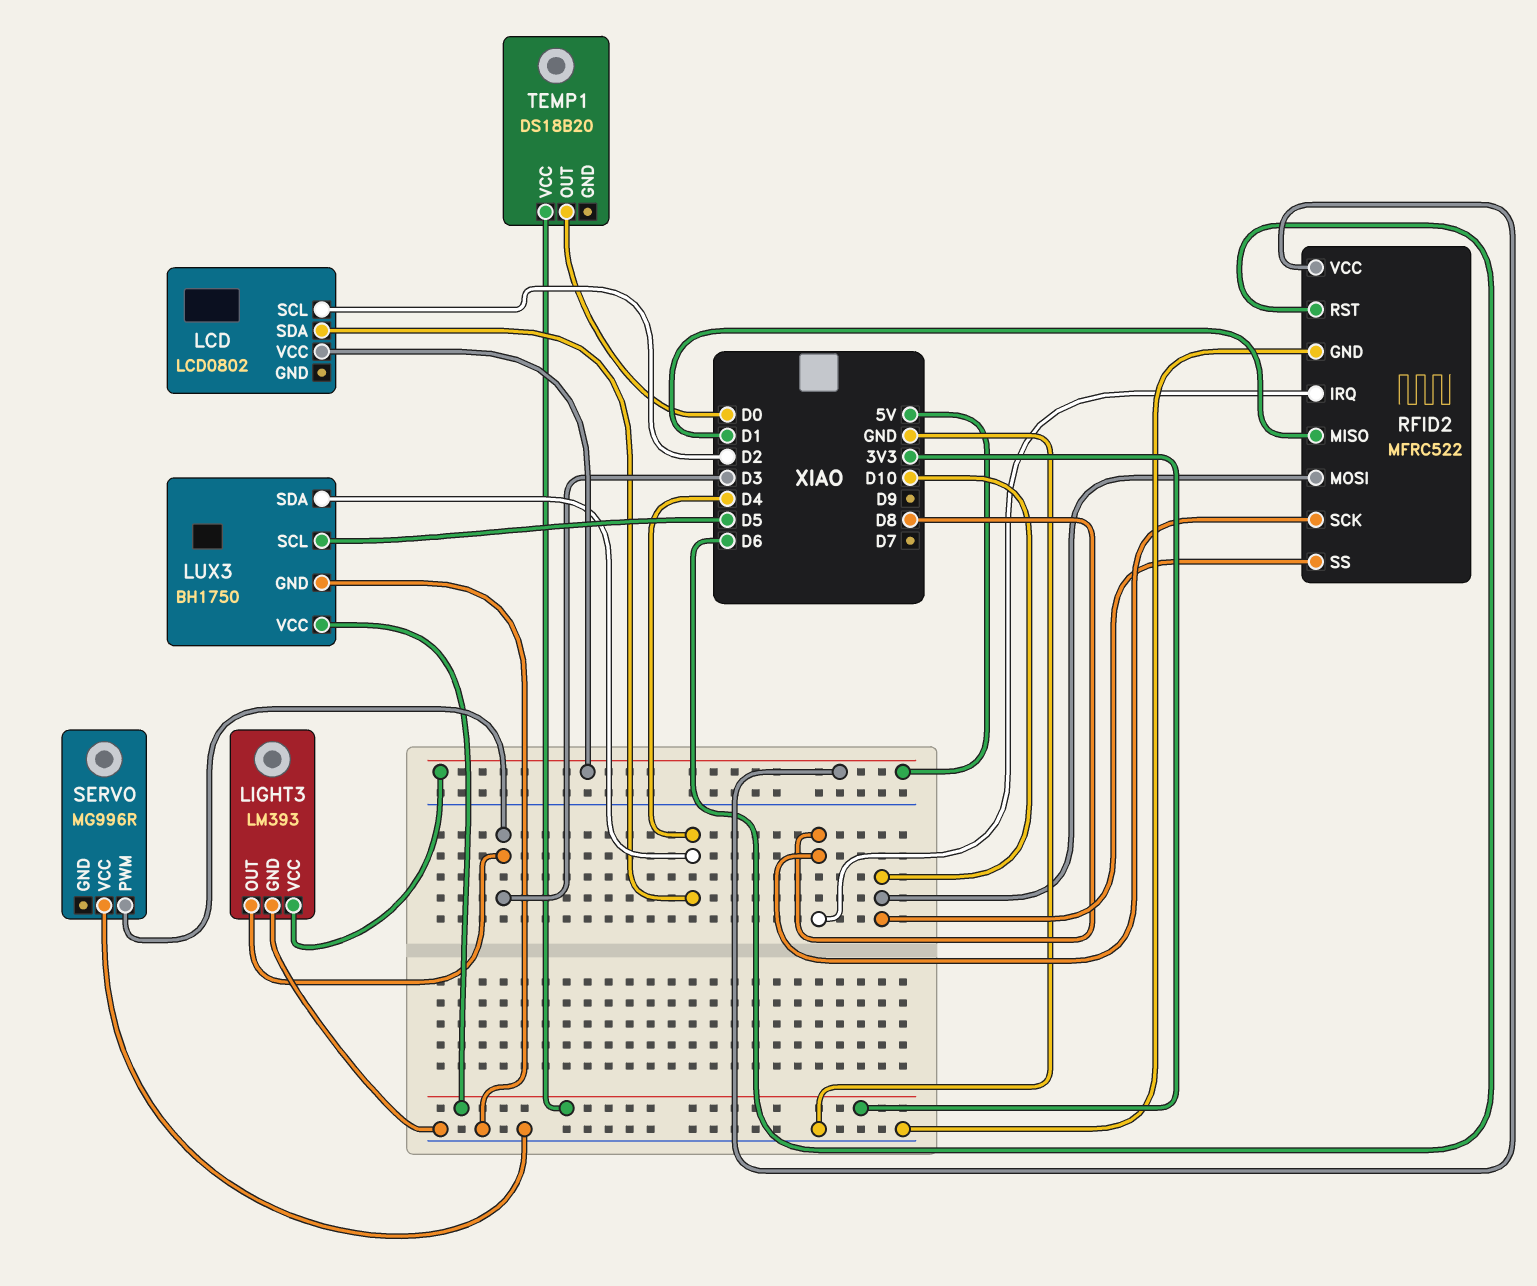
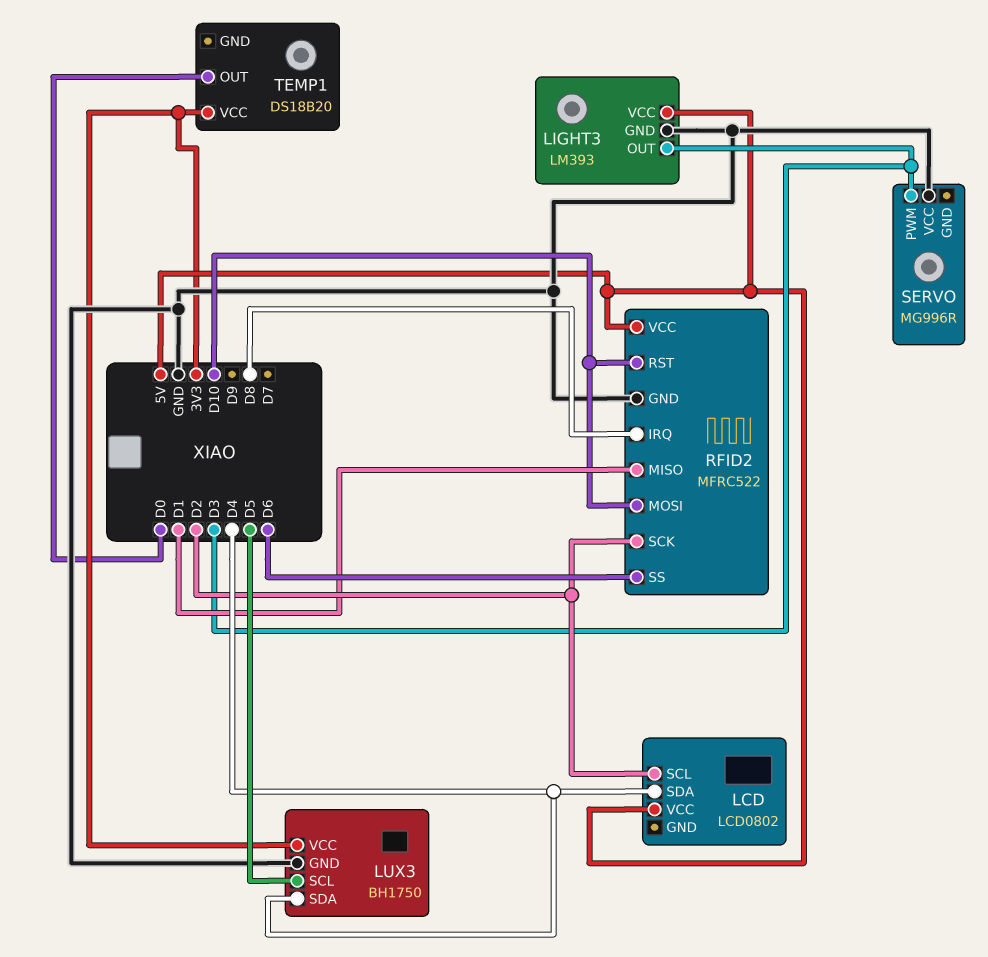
RFID2 pin RST: D6 -> D10
RFID2 pin SCK: D8 -> D2
RFID2 pin SS: D10 -> D6

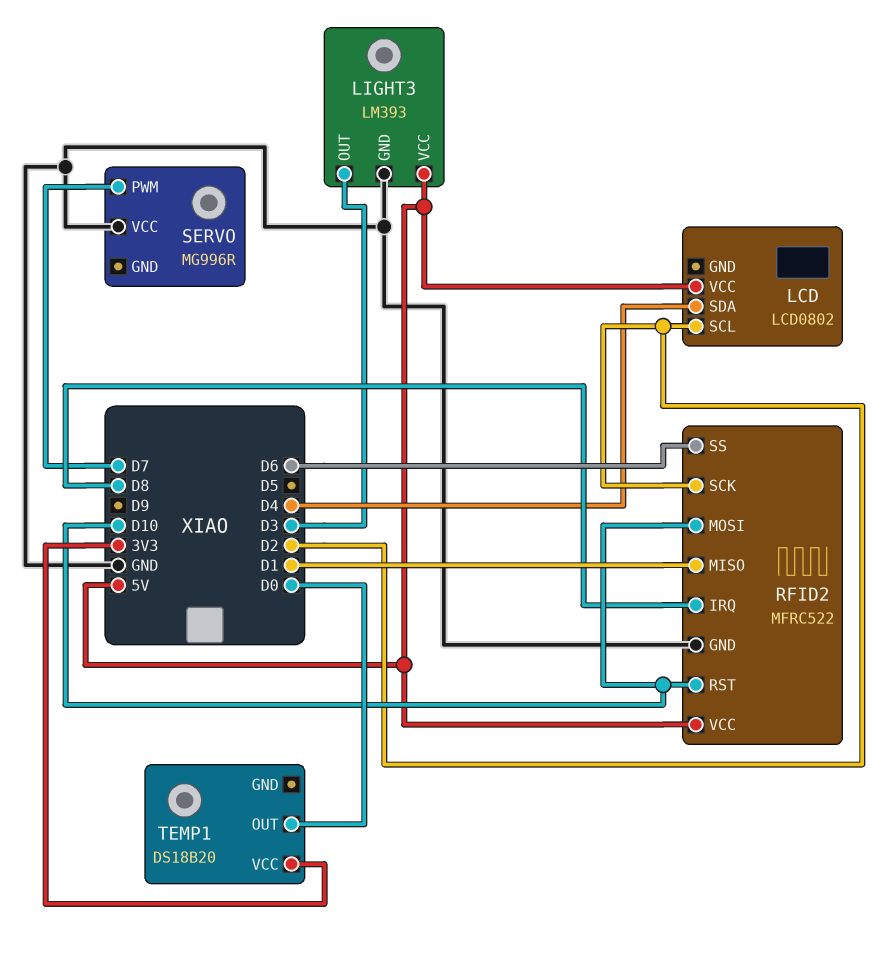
LUX3: BH1750 -> none
LUX3 pin GND: GND -> none
LUX3 pin SCL: D5 -> none
LUX3 pin SDA: D4 -> none
LUX3 pin VCC: 3V3 -> none
SERVO pin PWM: D3 -> D7

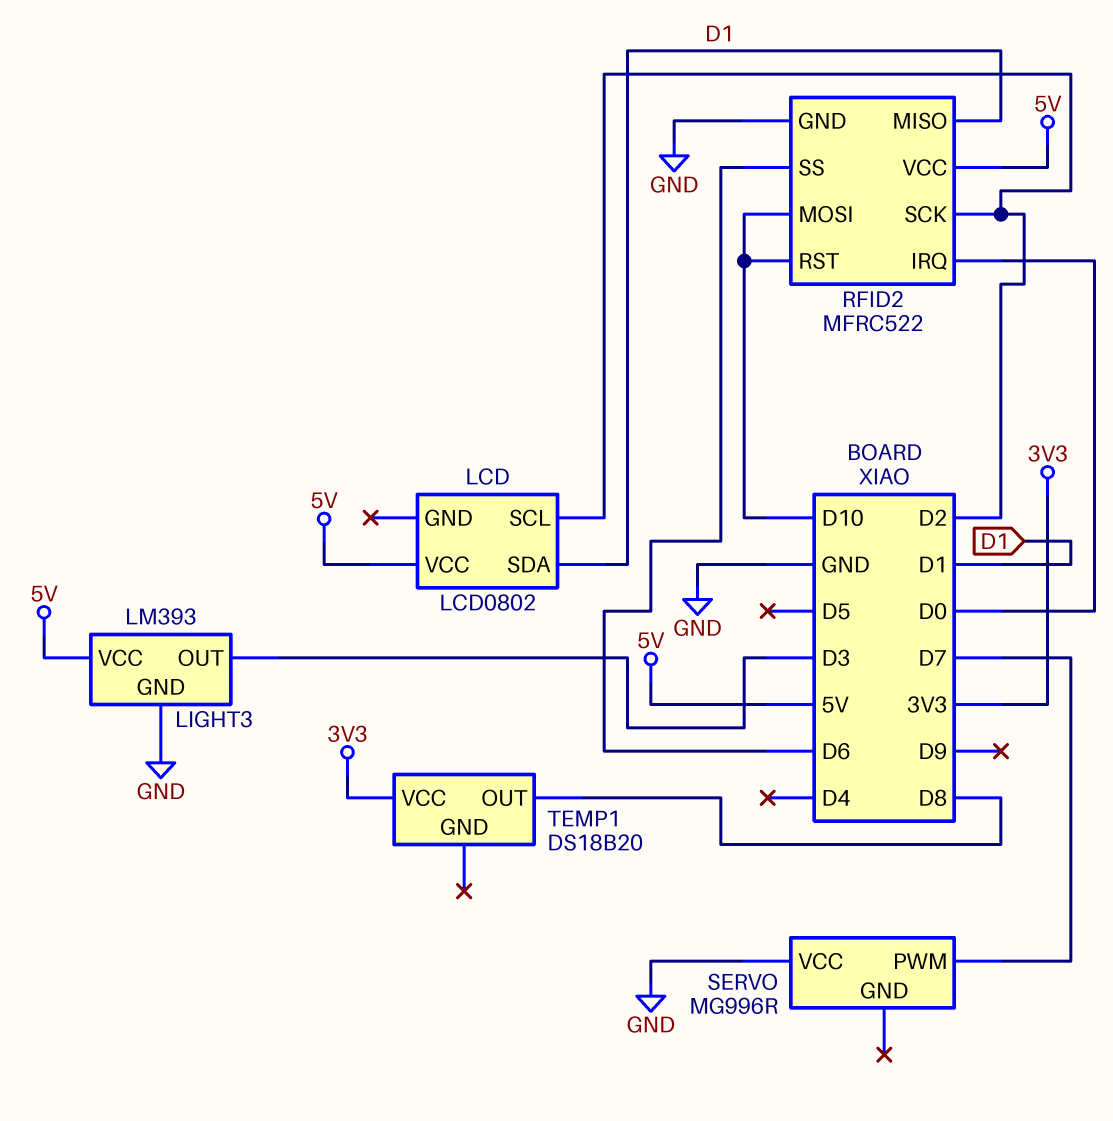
LCD pin SDA: D4 -> D1
RFID2 pin IRQ: D8 -> D0
TEMP1 pin OUT: D0 -> D8

